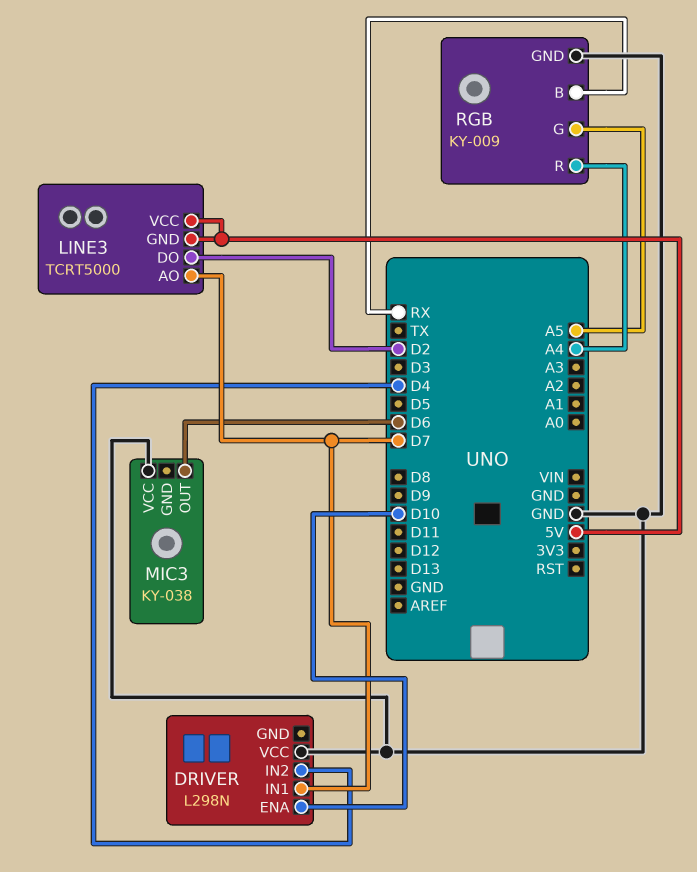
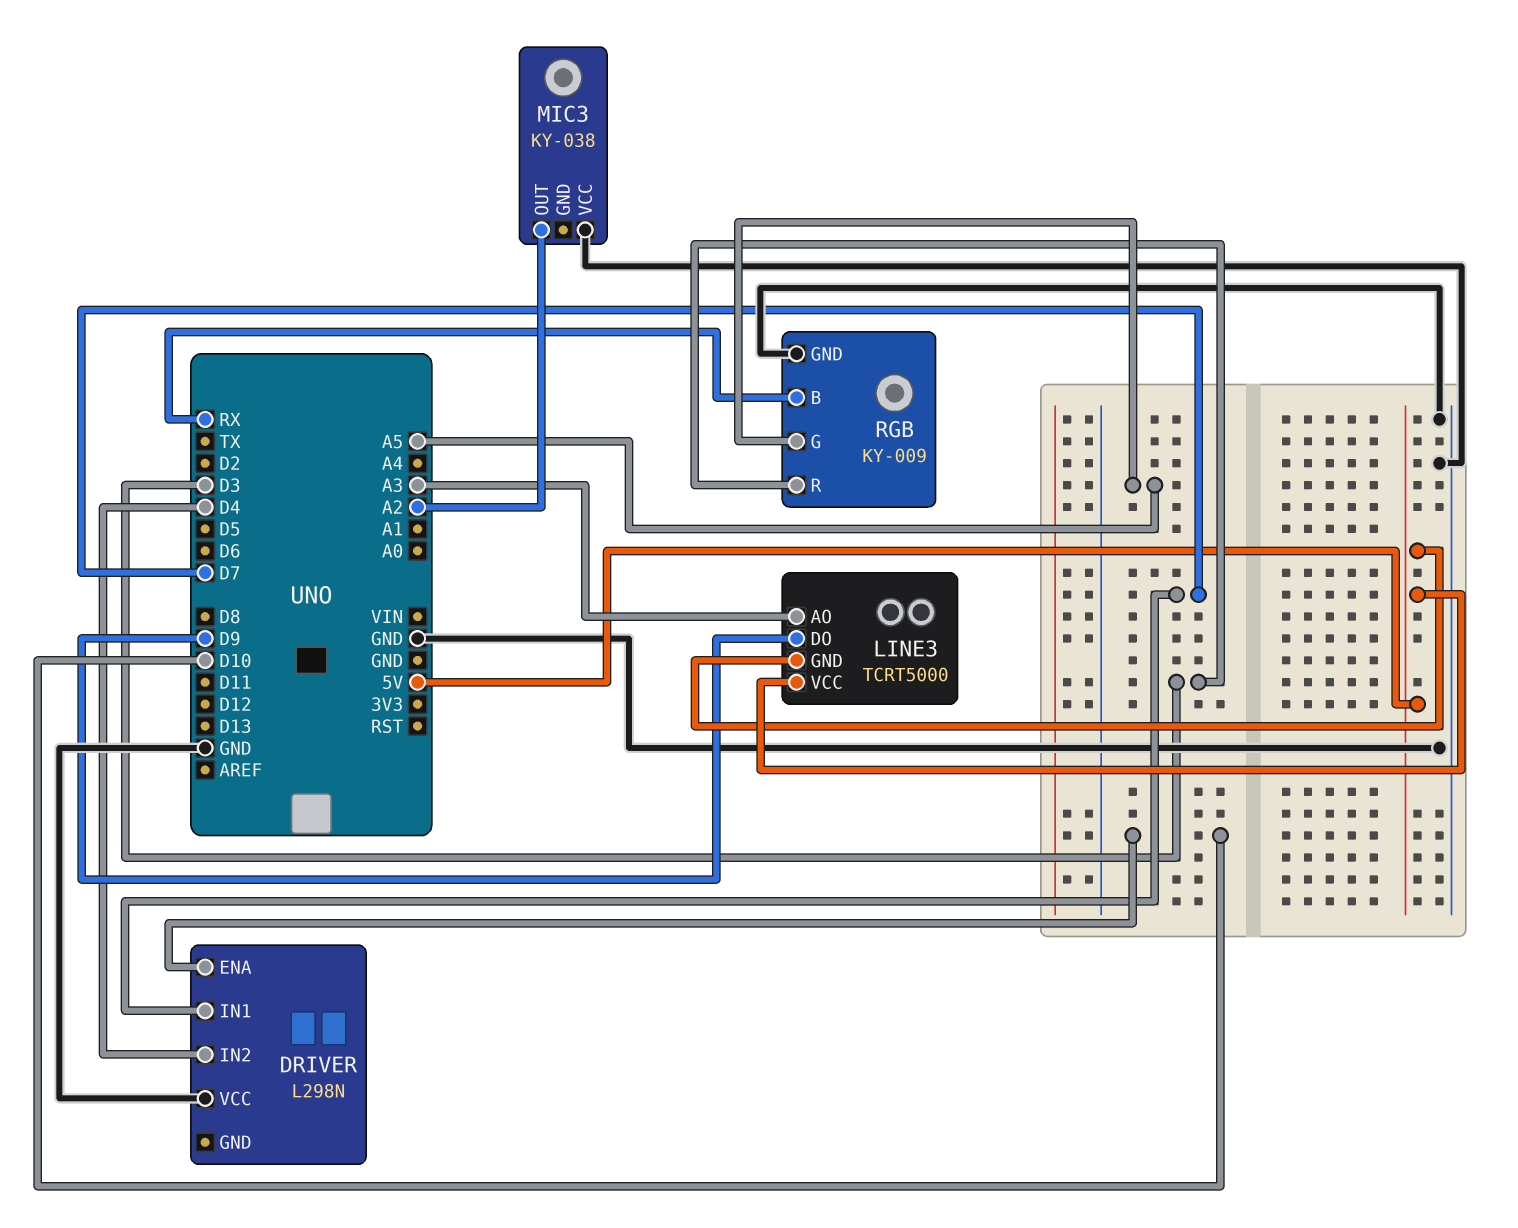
LINE3 pin AO: D7 -> A3
LINE3 pin DO: D2 -> D9
MIC3 pin OUT: D6 -> A2
RGB pin R: A4 -> D3

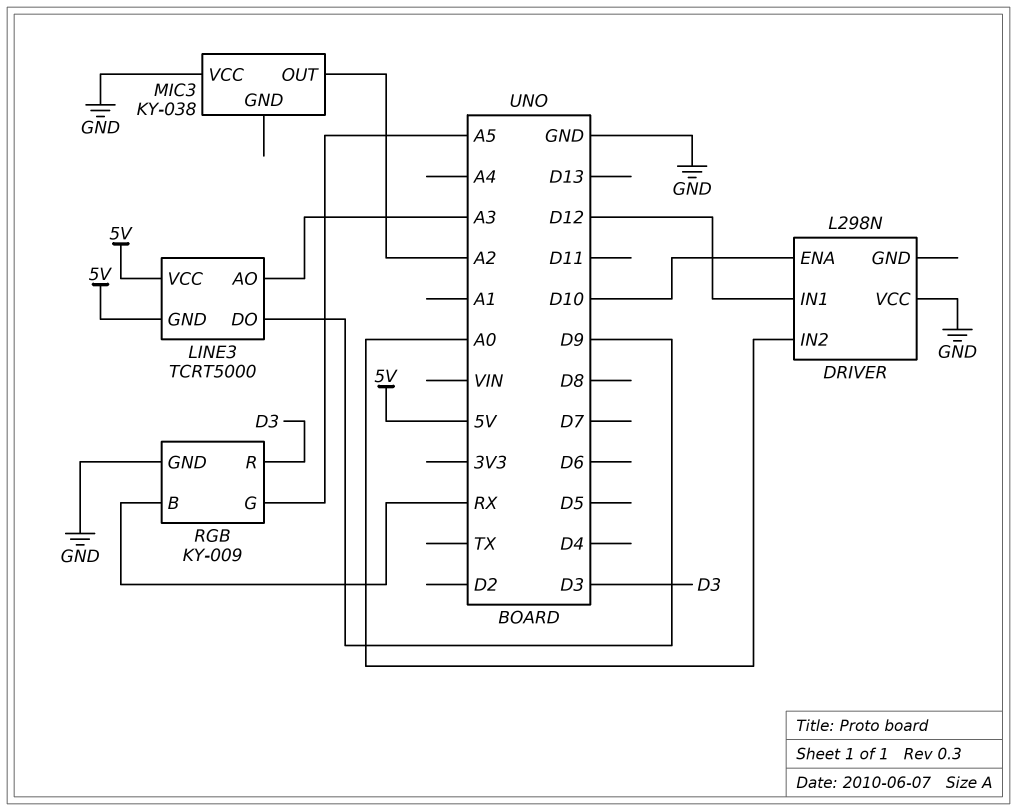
DRIVER pin IN1: D7 -> D12
DRIVER pin IN2: D4 -> A0

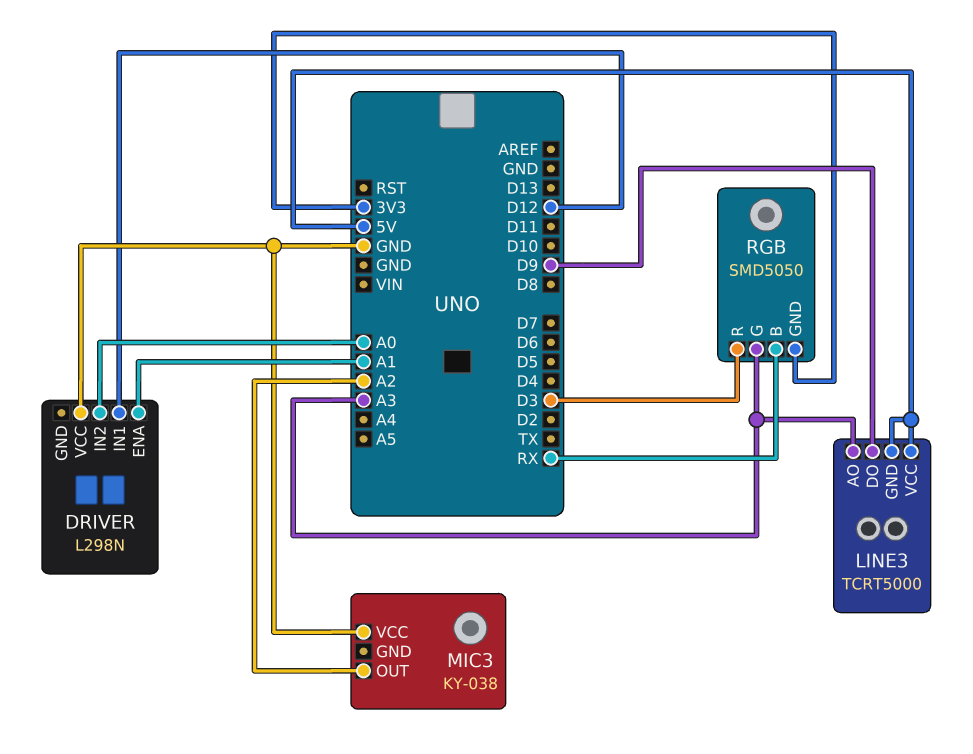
DRIVER pin ENA: D10 -> A1
RGB: KY-009 -> SMD5050
RGB pin G: A5 -> A3
RGB pin GND: GND -> 3V3

